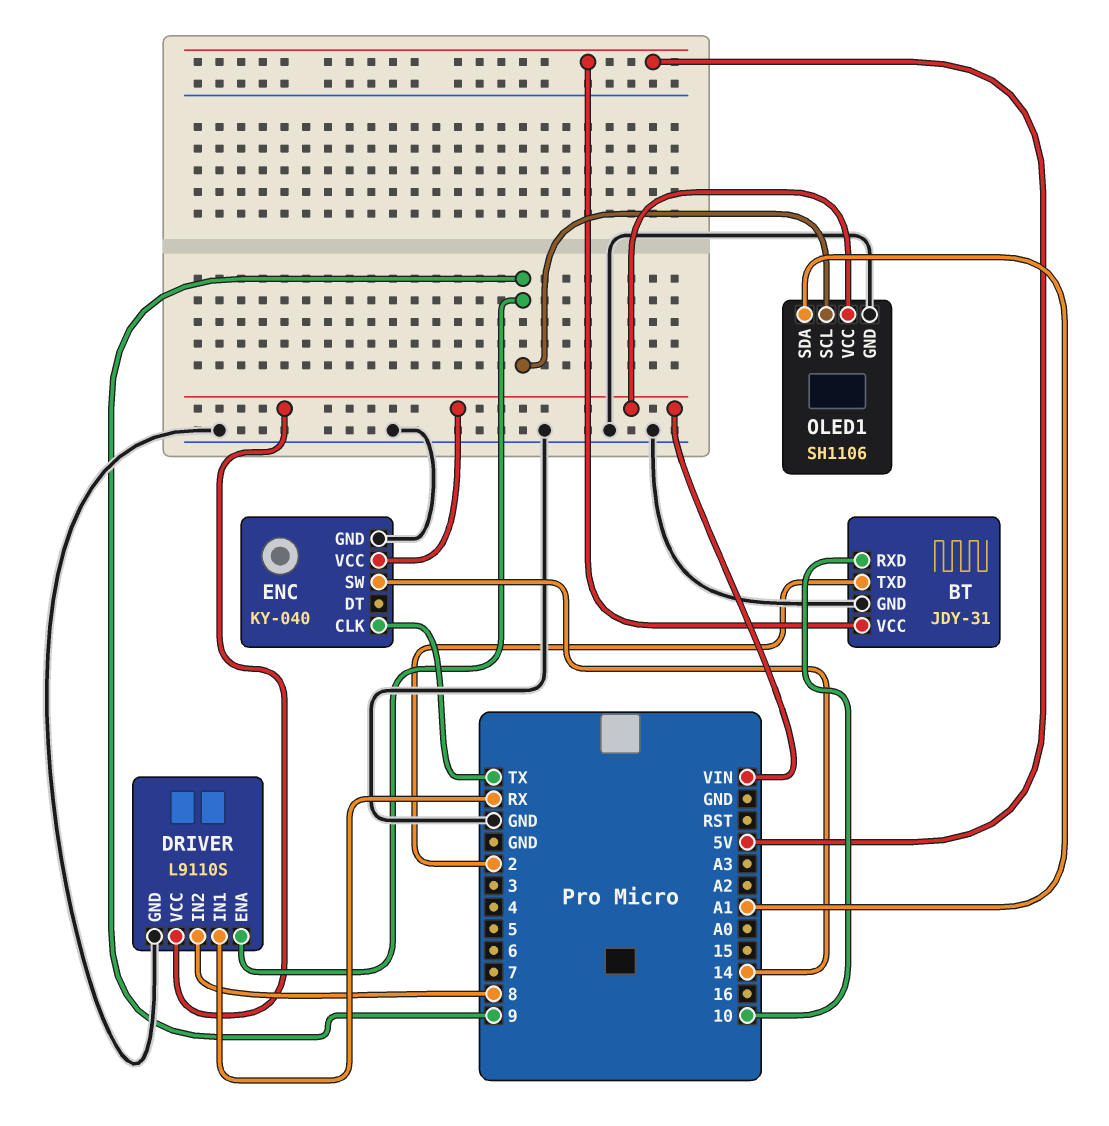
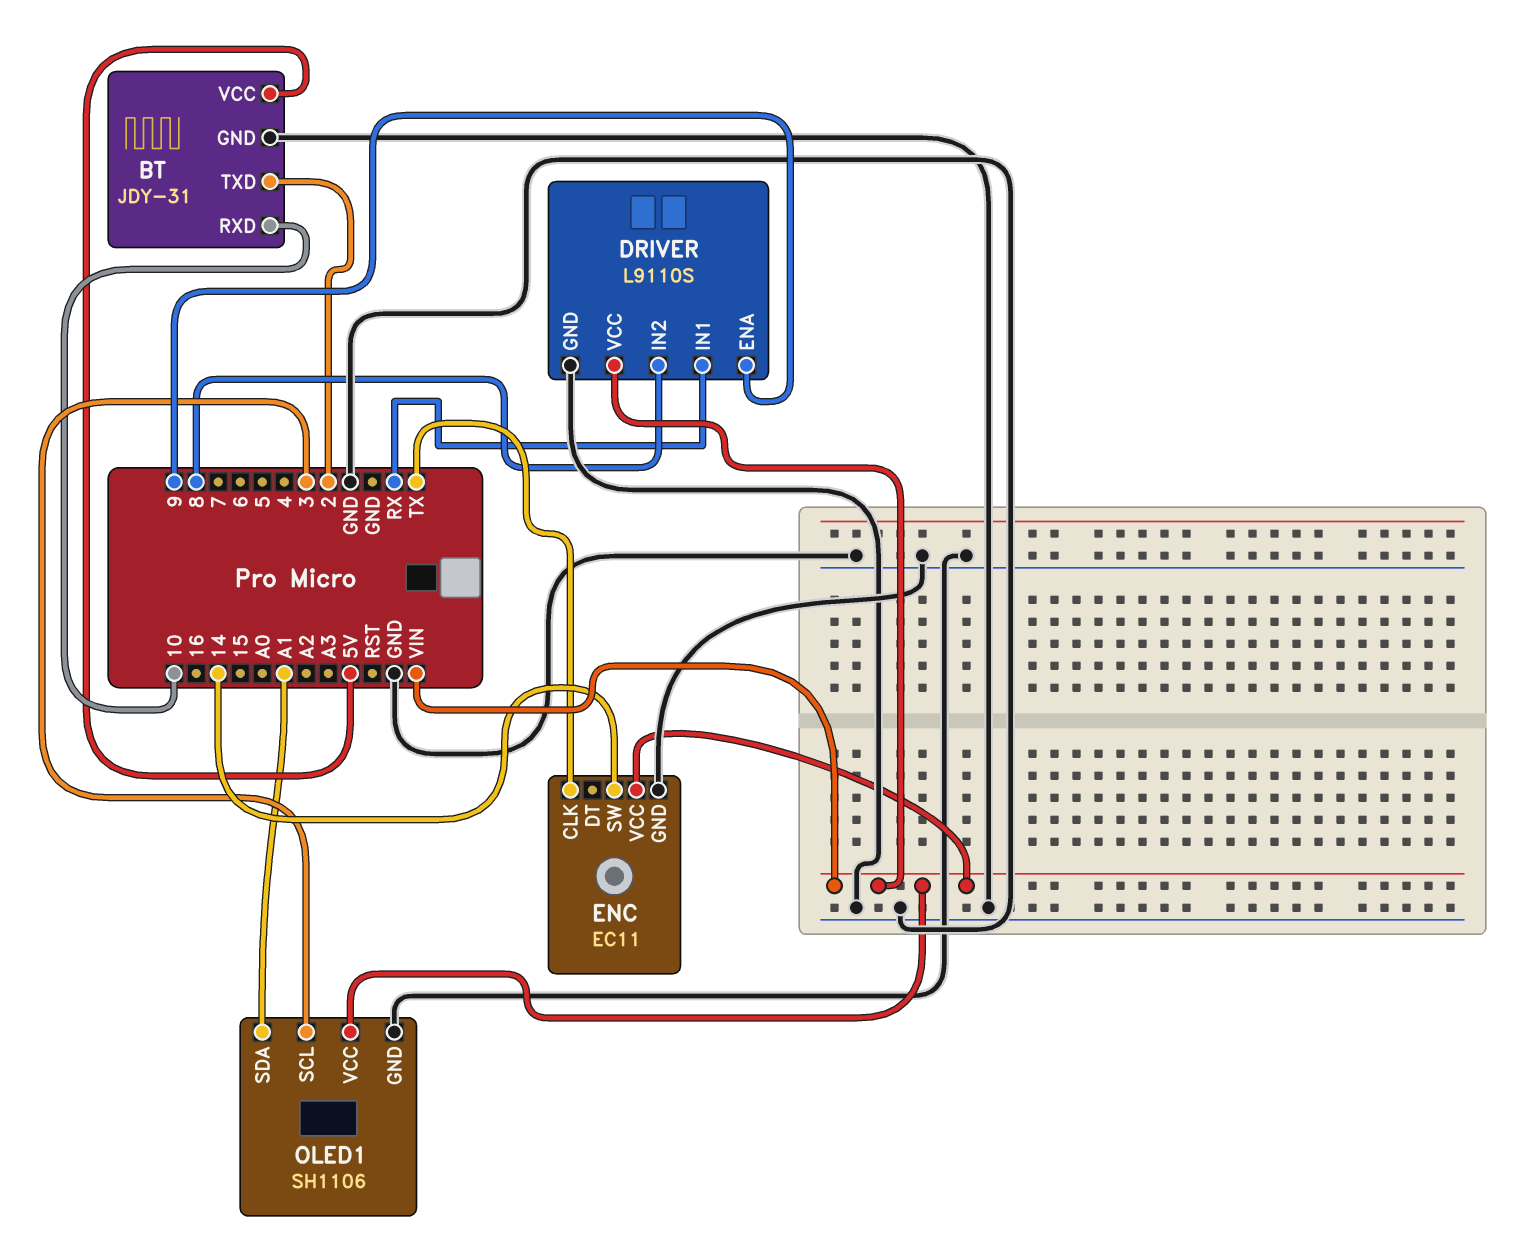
ENC: KY-040 -> EC11
OLED1 pin SCL: 9 -> 3

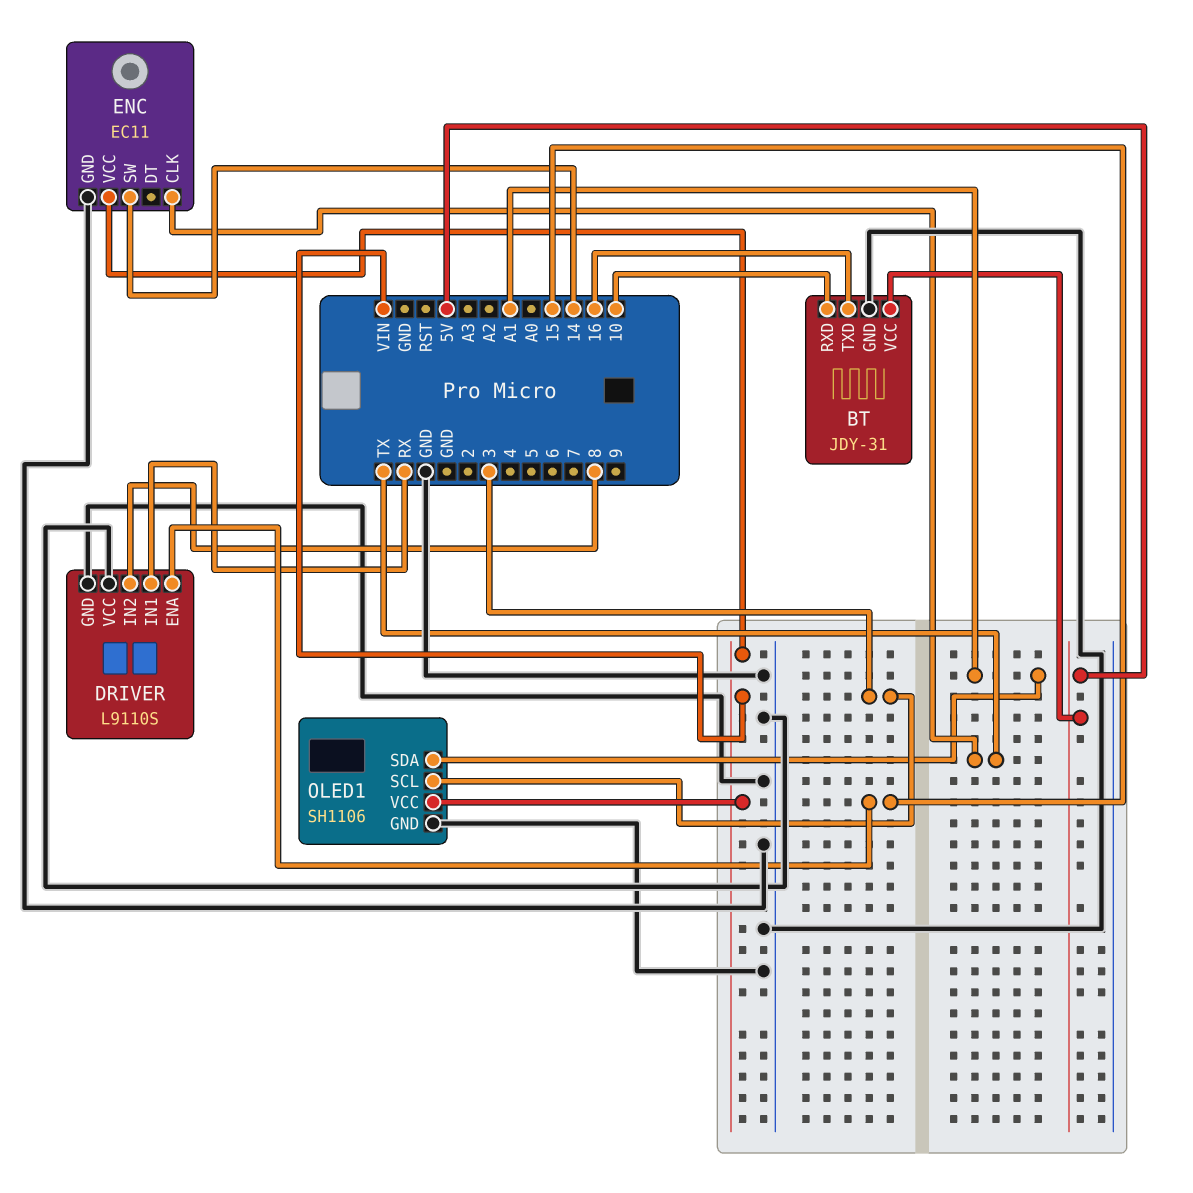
BT pin TXD: 2 -> 16
DRIVER pin ENA: 9 -> 15
DRIVER pin VCC: VIN -> GND

